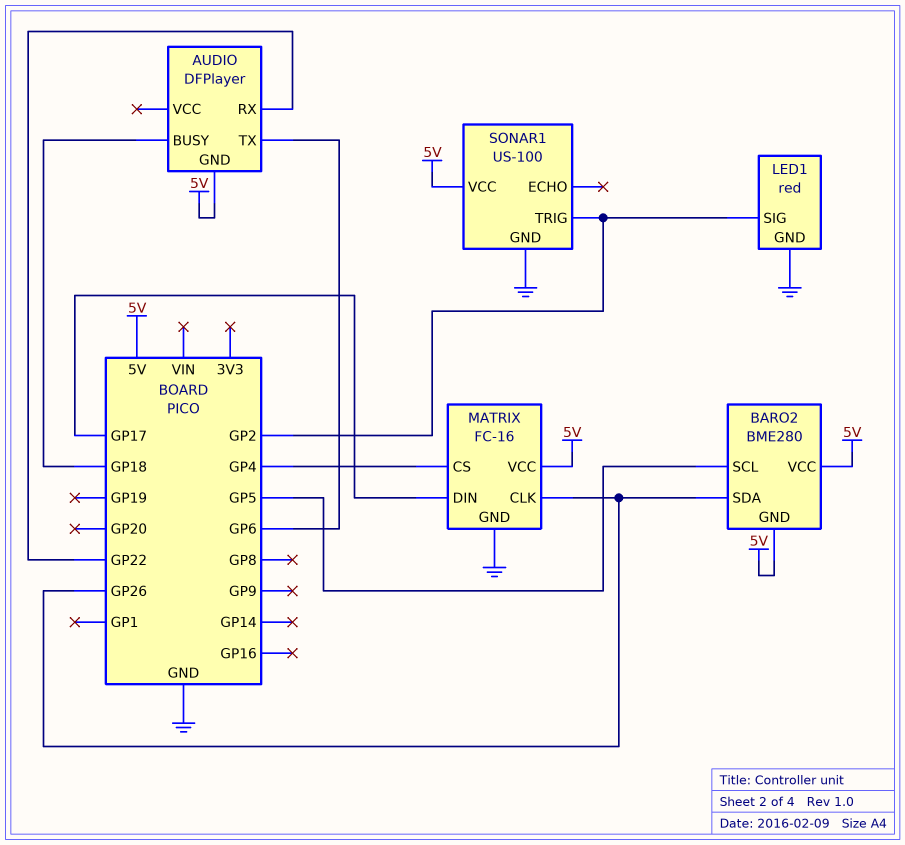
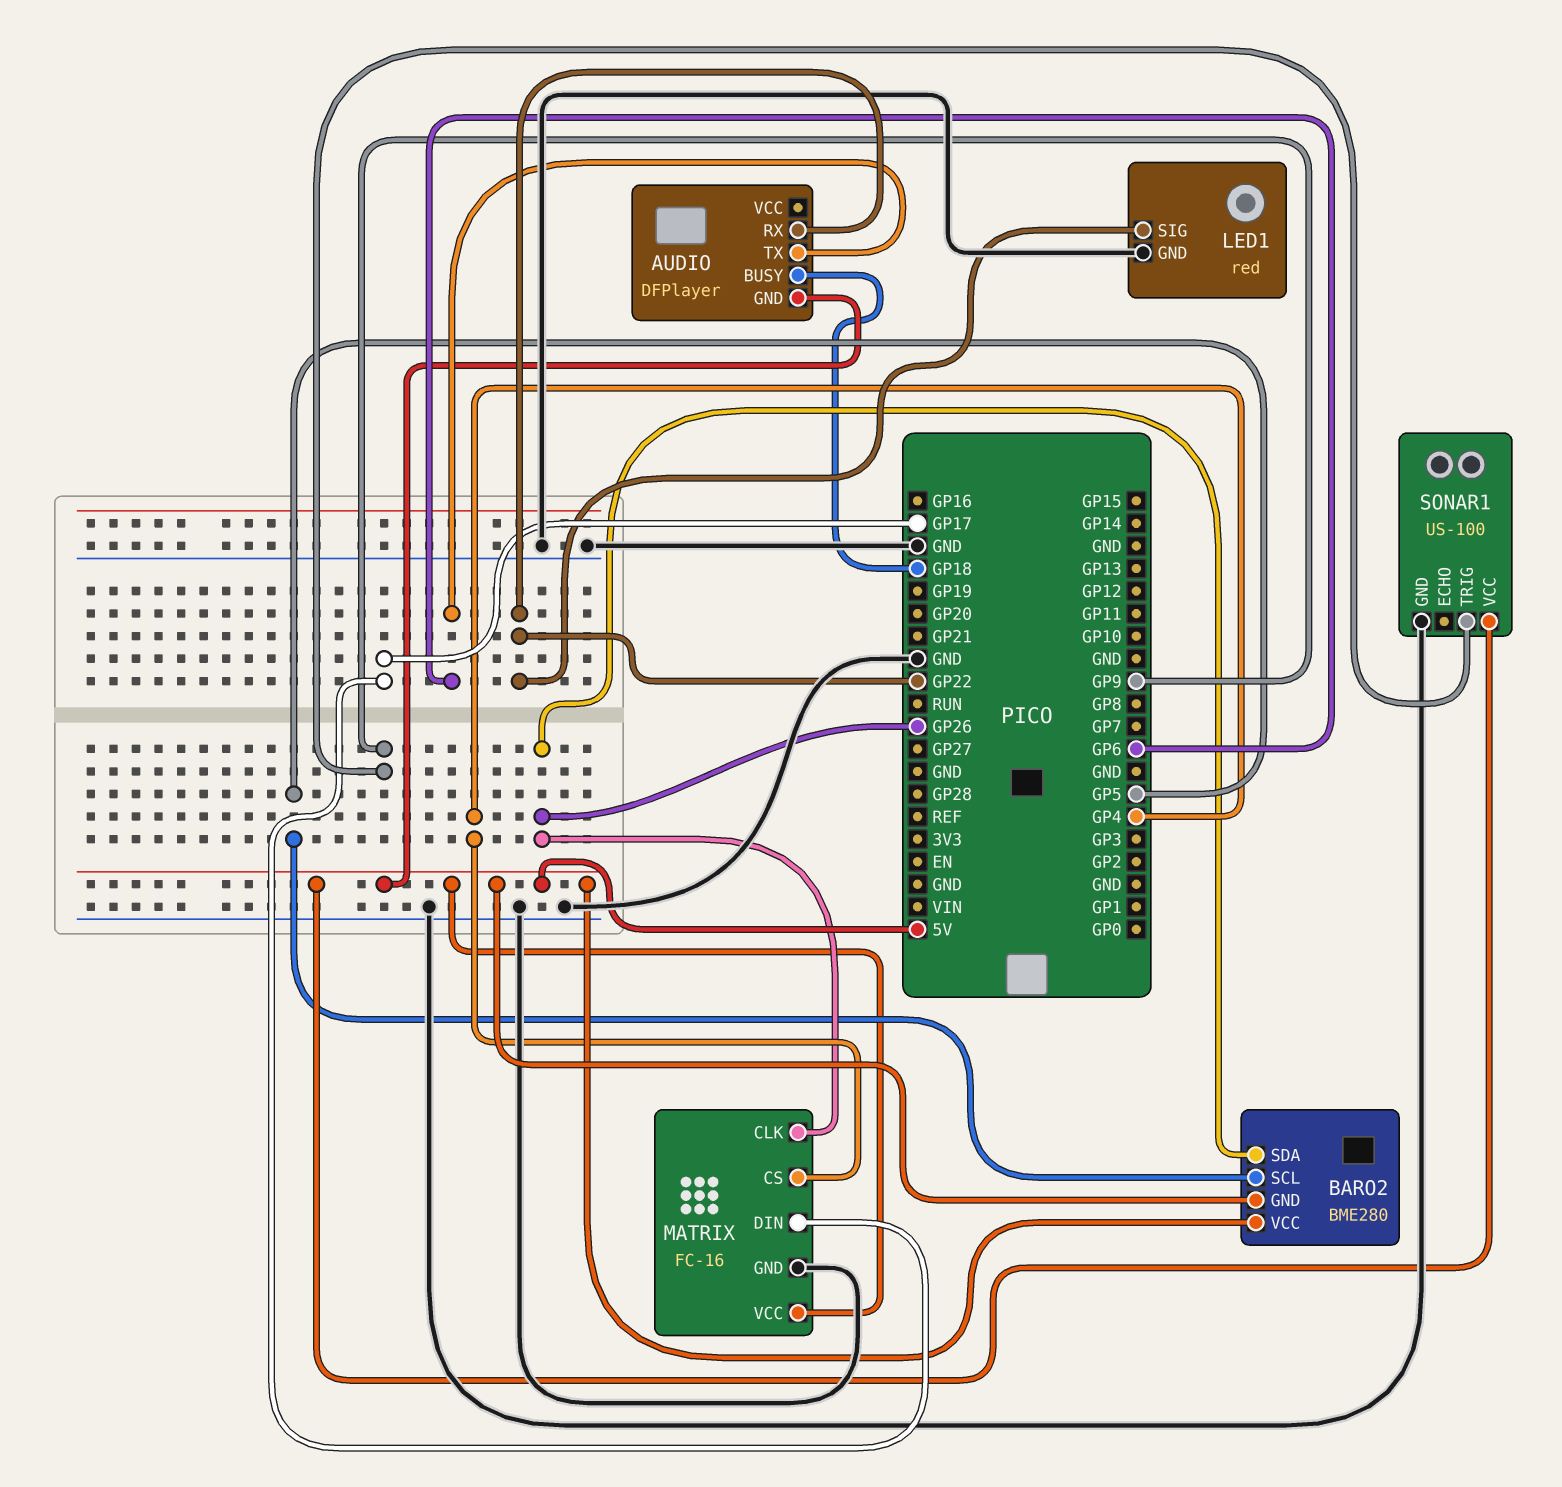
LED1 pin SIG: GP2 -> GP22
SONAR1 pin TRIG: GP2 -> GP9

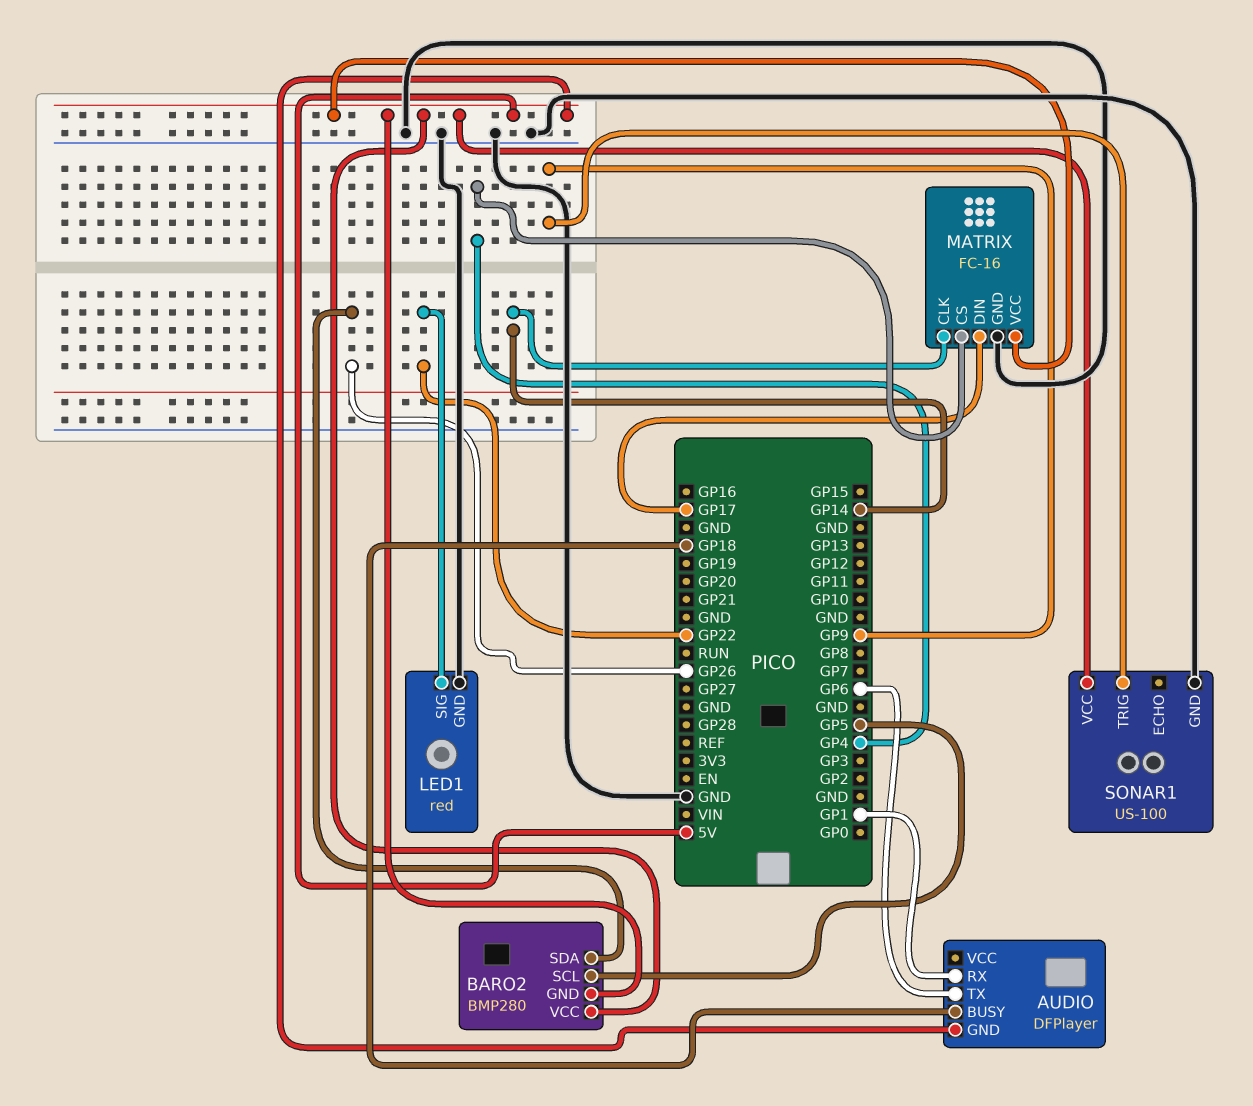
AUDIO pin RX: GP22 -> GP1
BARO2: BME280 -> BMP280
MATRIX pin CLK: GP26 -> GP14

